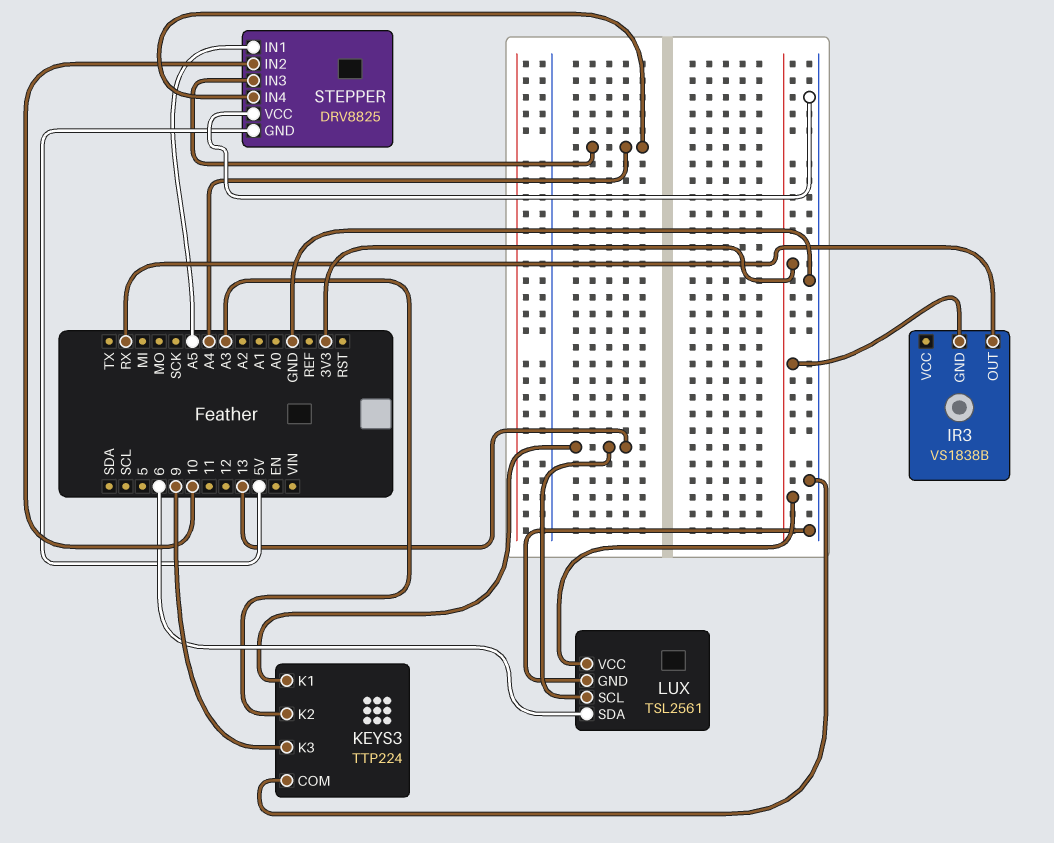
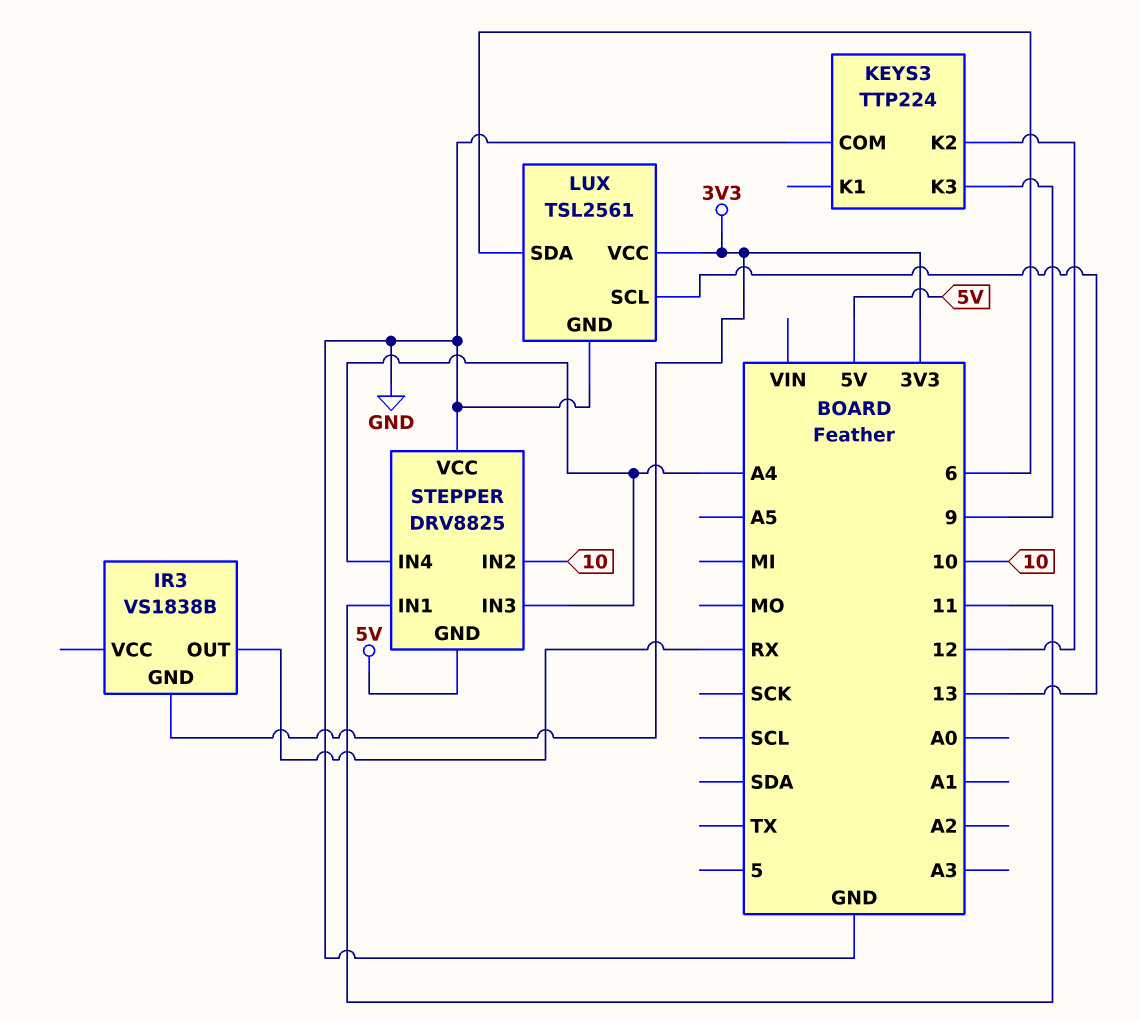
KEYS3 pin K1: 13 -> none
KEYS3 pin K2: A3 -> 12
STEPPER pin IN1: A5 -> 11

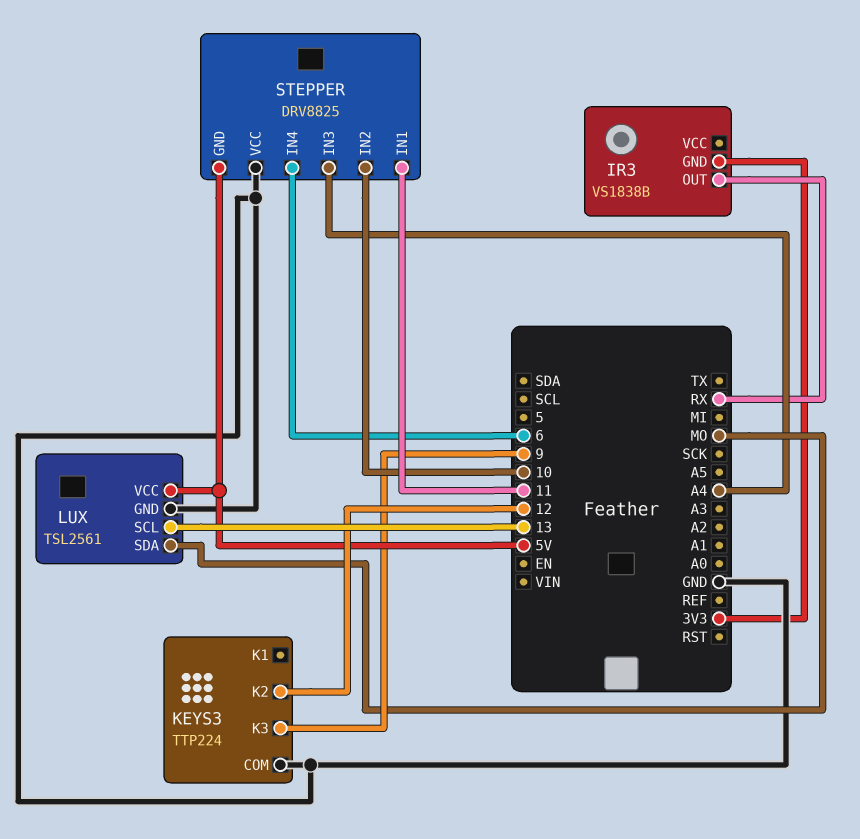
LUX pin SDA: 6 -> MO
LUX pin VCC: 3V3 -> 5V
STEPPER pin IN4: A4 -> 6

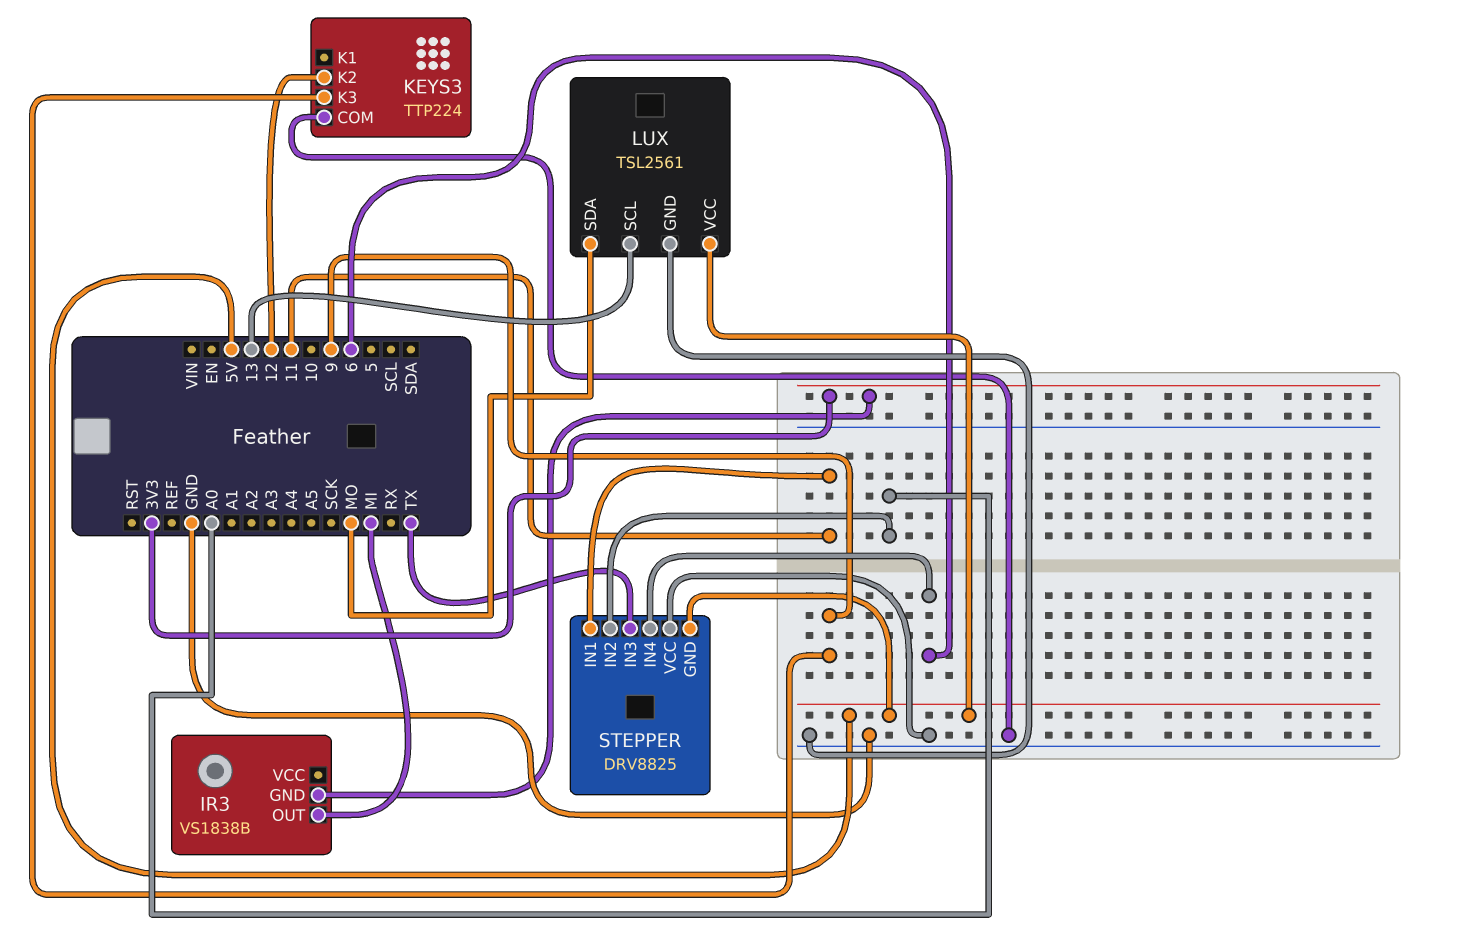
IR3 pin OUT: RX -> MI
STEPPER pin IN2: 10 -> A0
STEPPER pin IN3: A4 -> TX

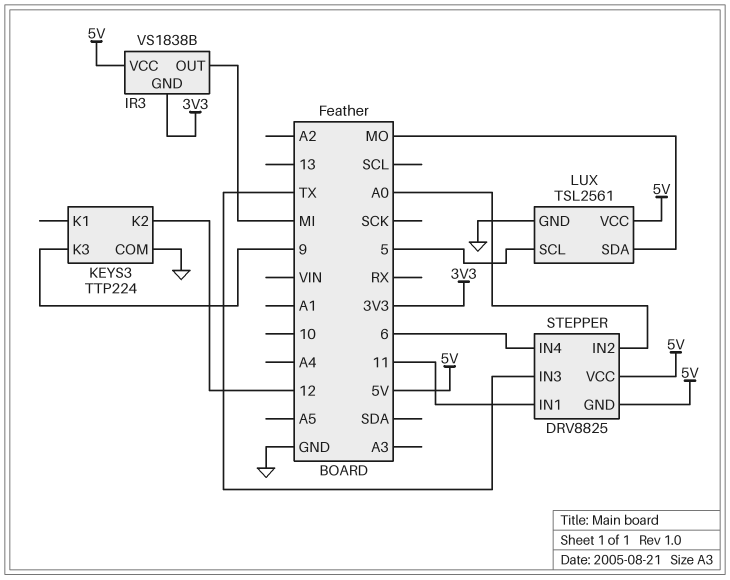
IR3 pin VCC: none -> 5V
LUX pin SCL: 13 -> 5
STEPPER pin VCC: GND -> 5V

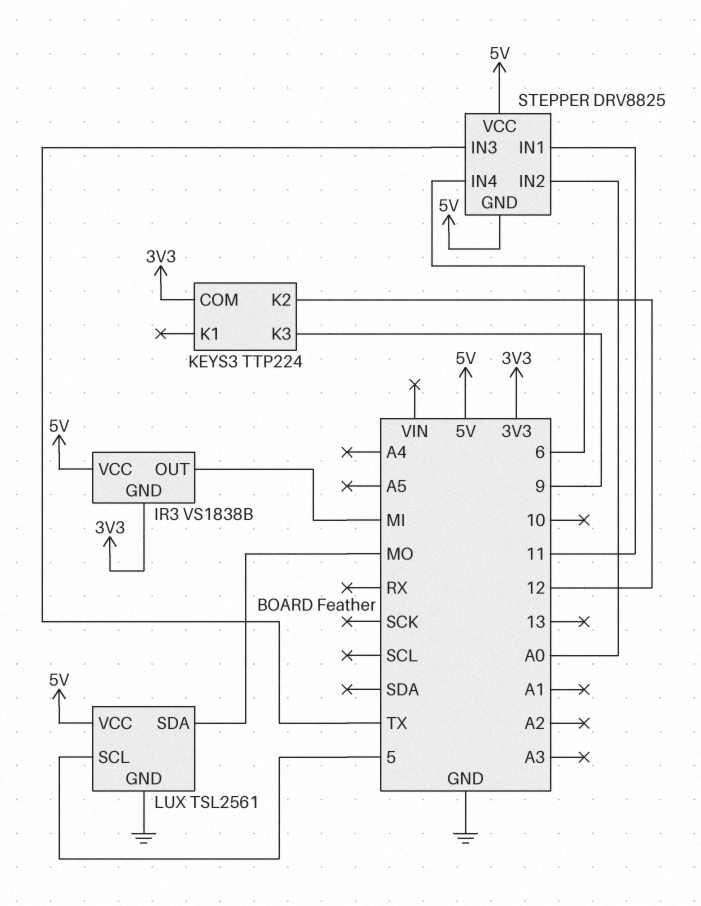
KEYS3 pin COM: GND -> 3V3

